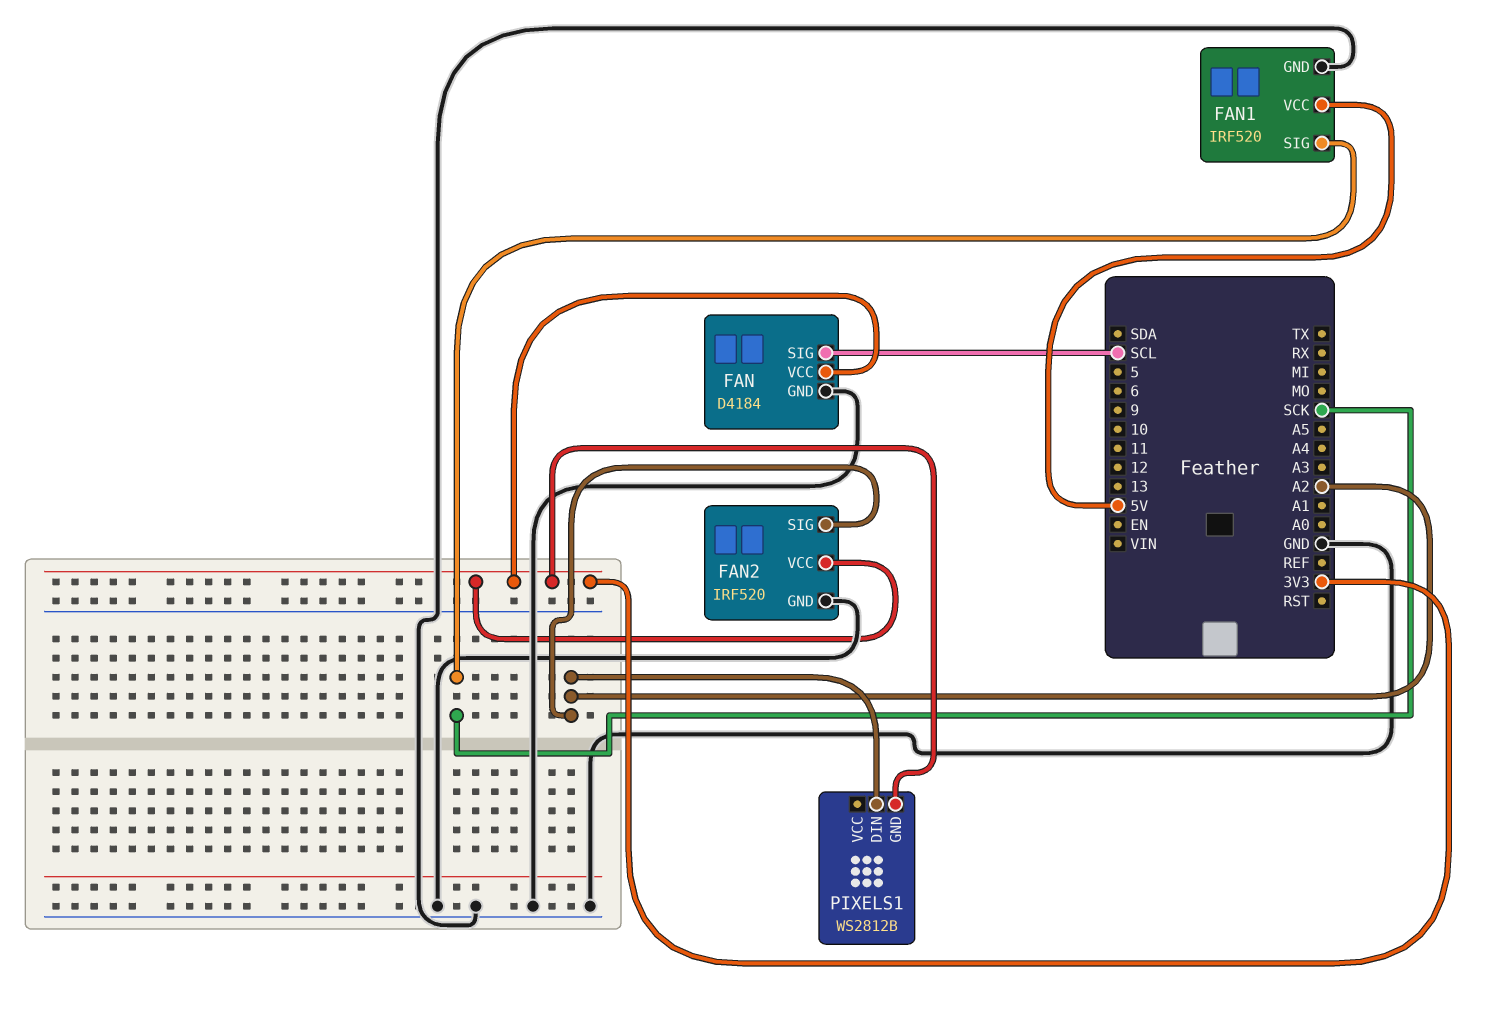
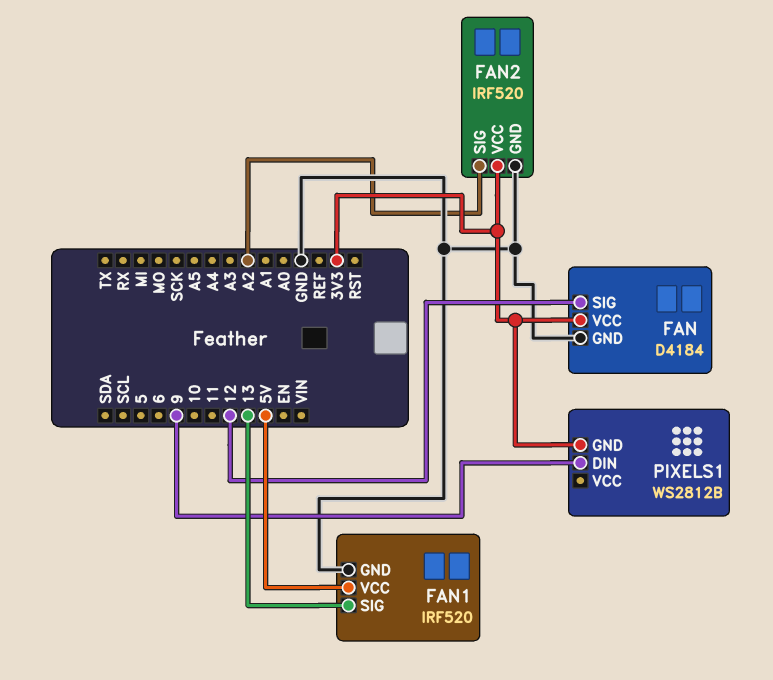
FAN pin SIG: SCL -> 12
FAN1 pin SIG: SCK -> 13
PIXELS1 pin DIN: A2 -> 9

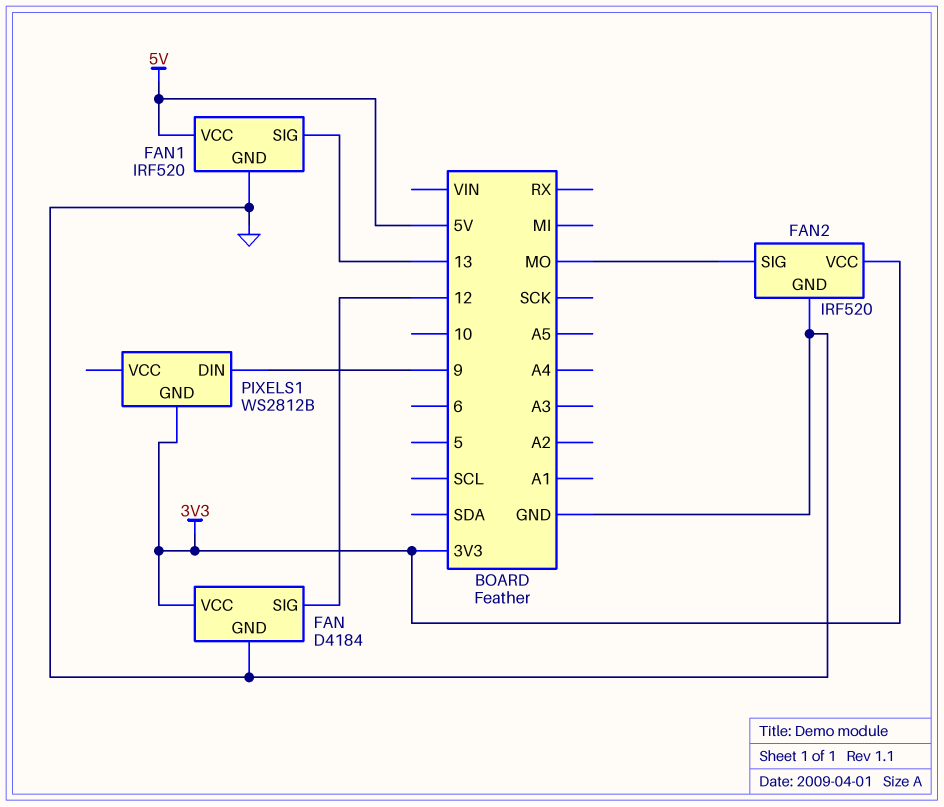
FAN2 pin SIG: A2 -> MO

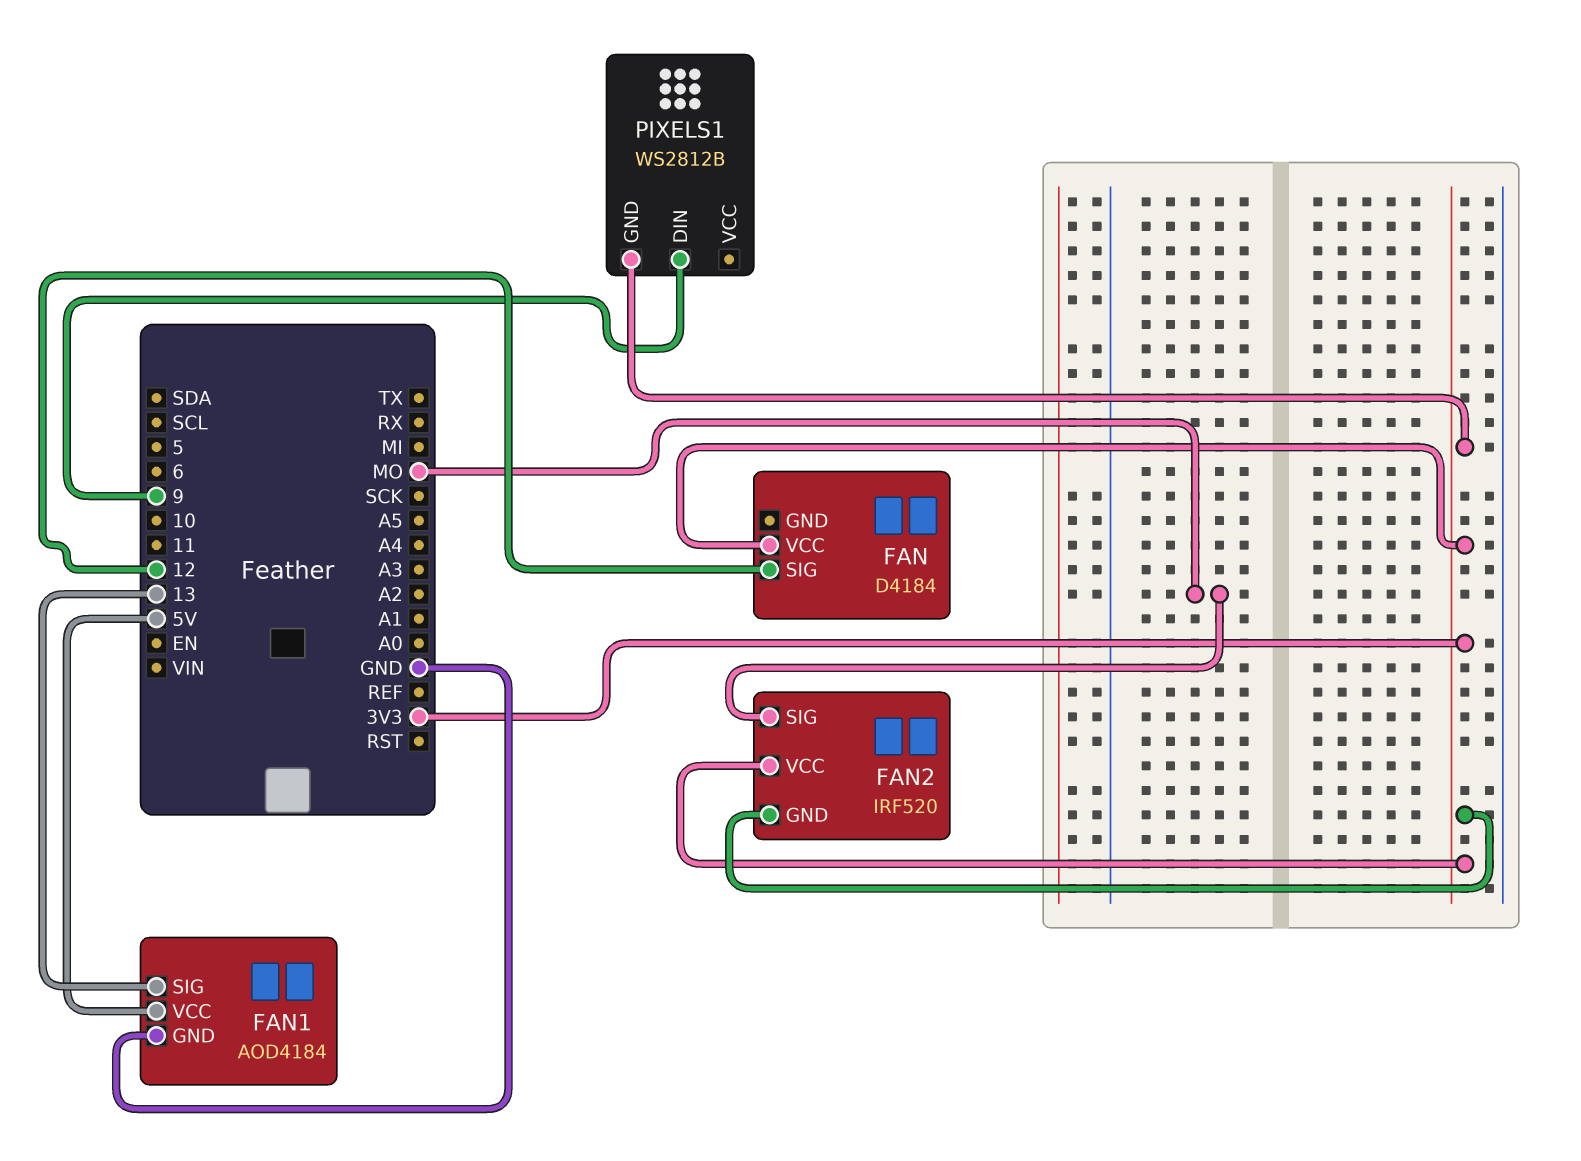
FAN pin GND: GND -> none
FAN1: IRF520 -> AOD4184
FAN2 pin GND: GND -> 3V3

